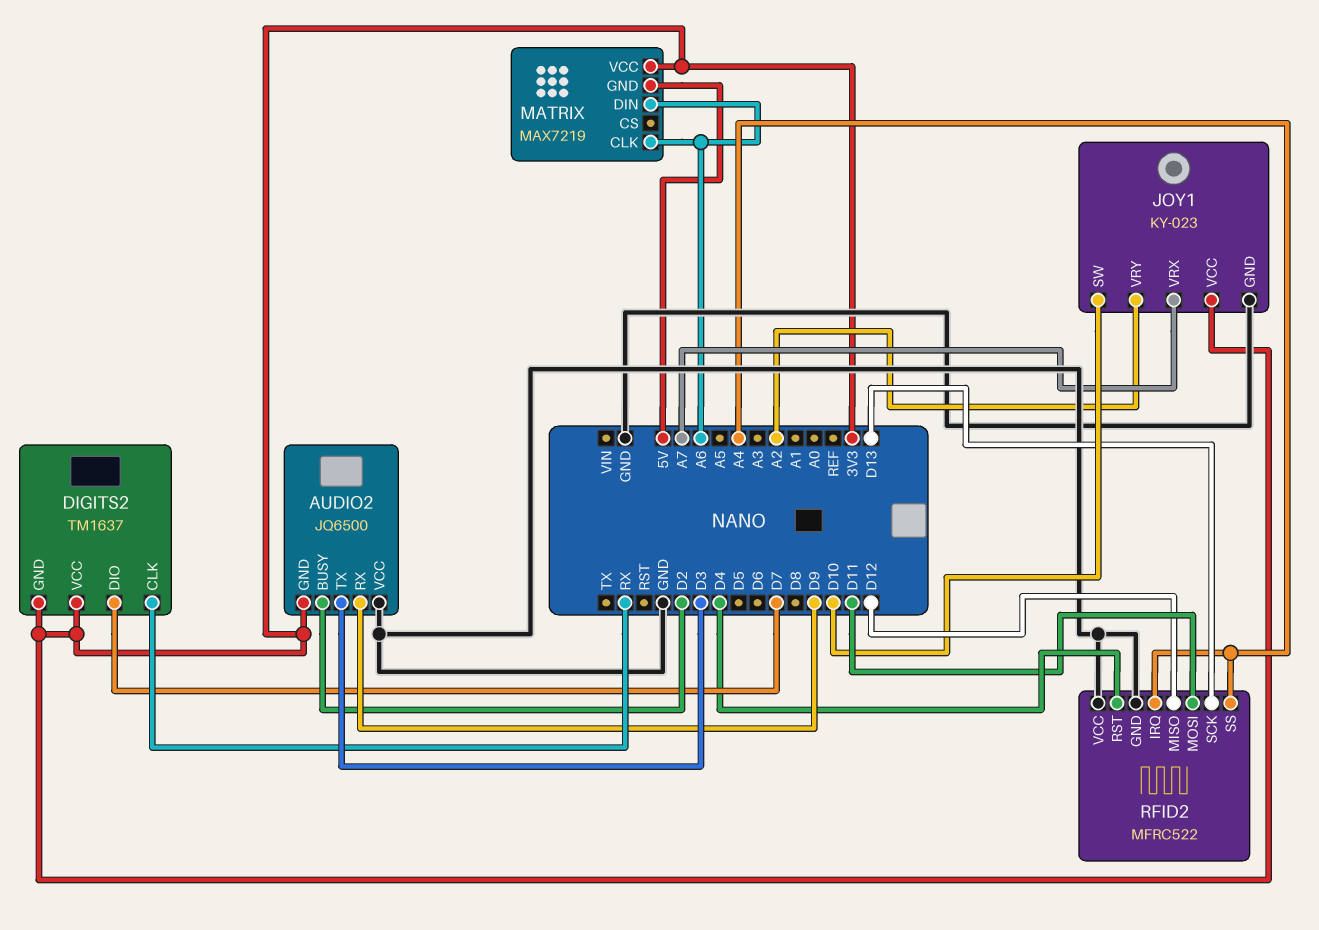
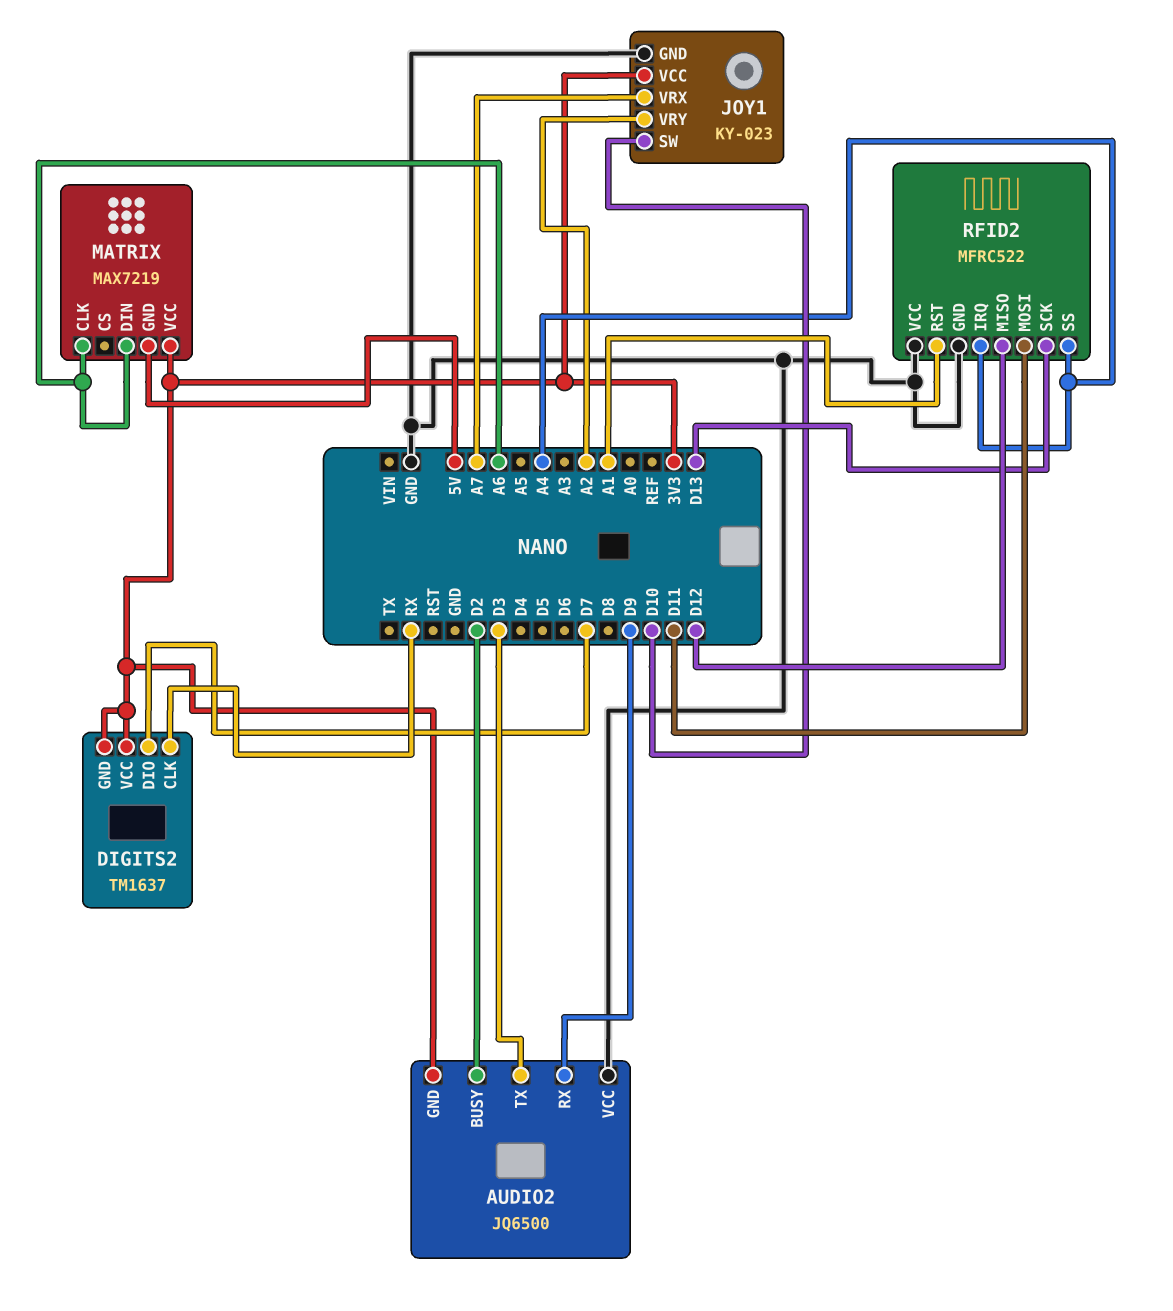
RFID2 pin RST: D4 -> A1

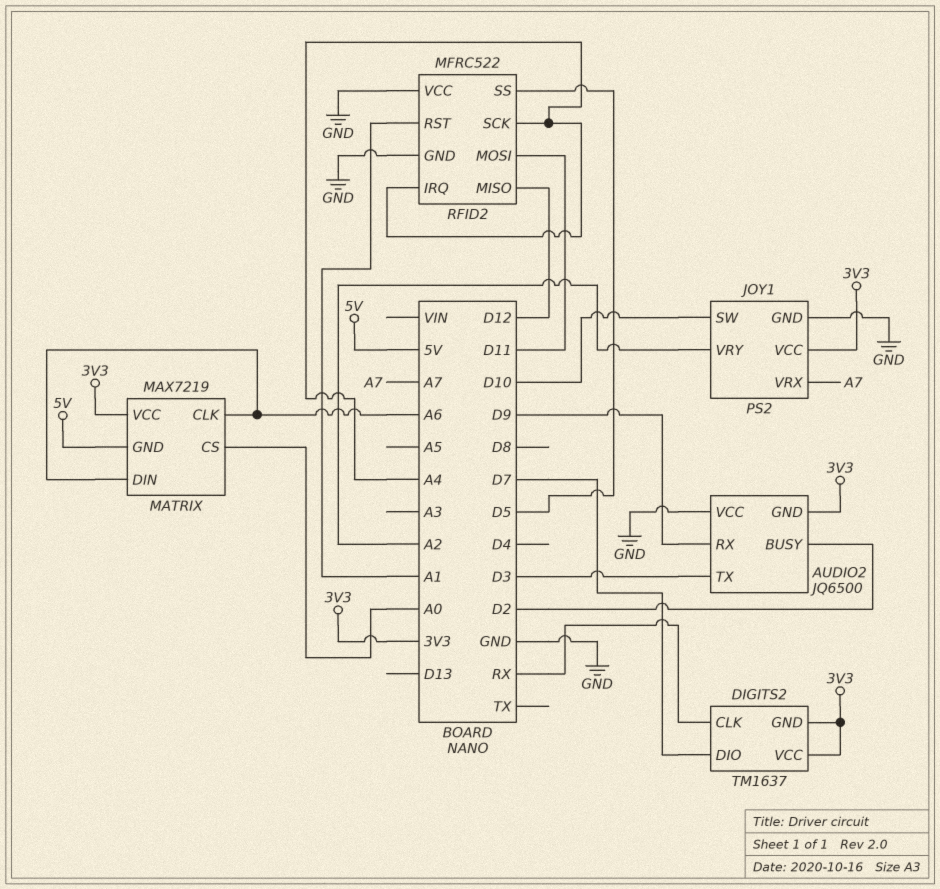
JOY1: KY-023 -> PS2
MATRIX pin CS: none -> A0
RFID2 pin SCK: D13 -> A4
RFID2 pin SS: A4 -> D5

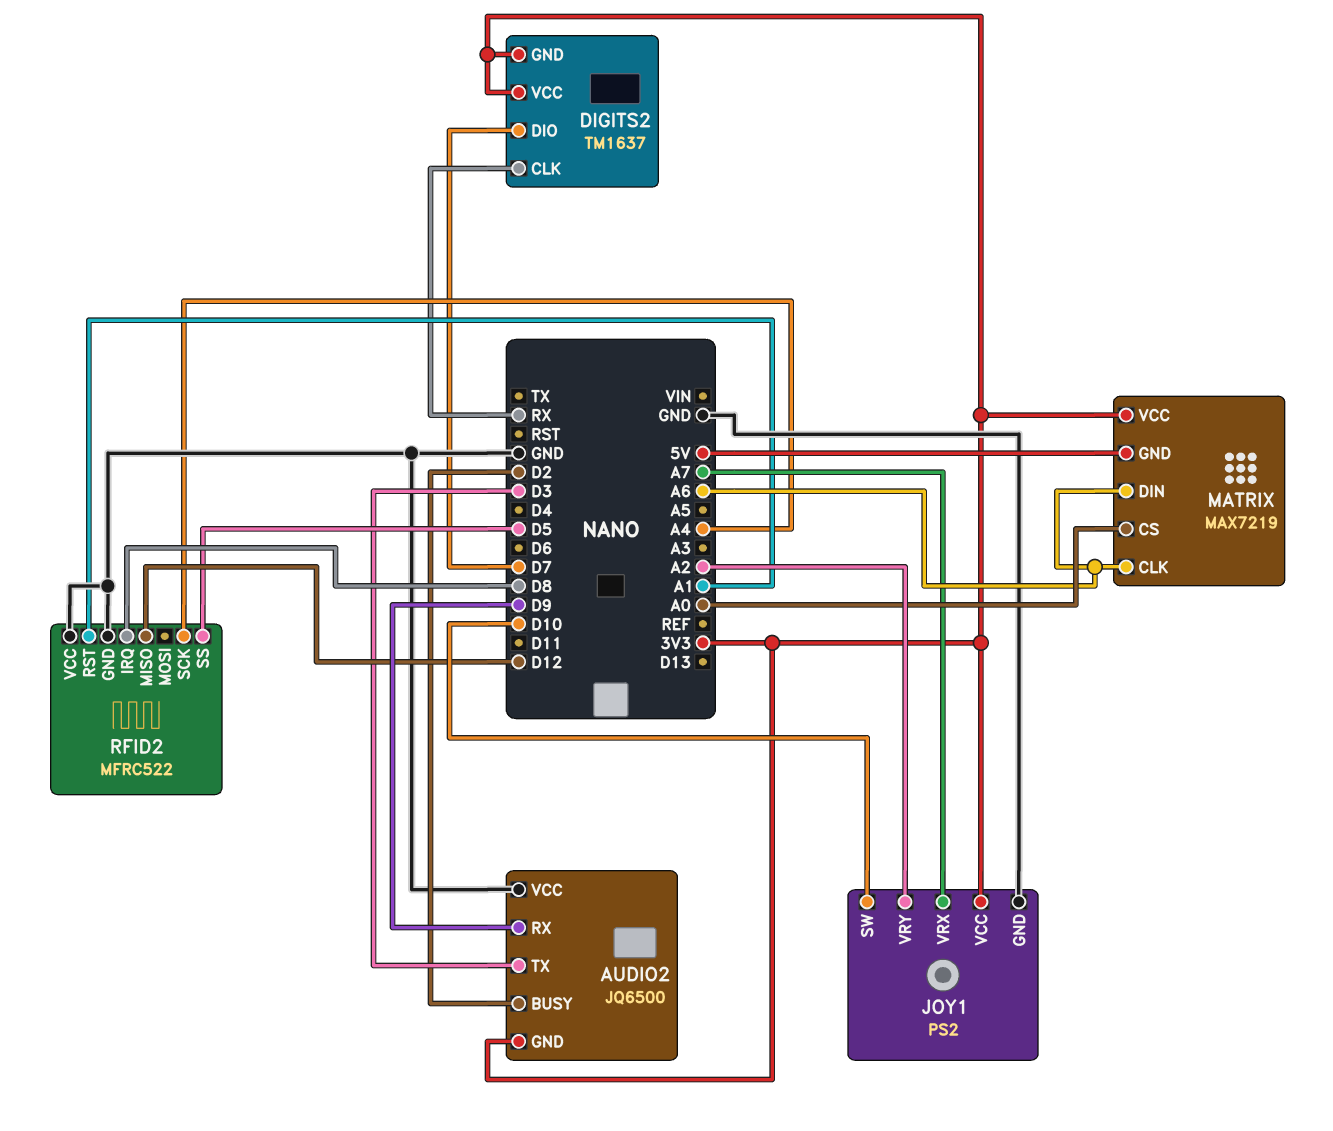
RFID2 pin IRQ: A4 -> D8
RFID2 pin MOSI: D11 -> none

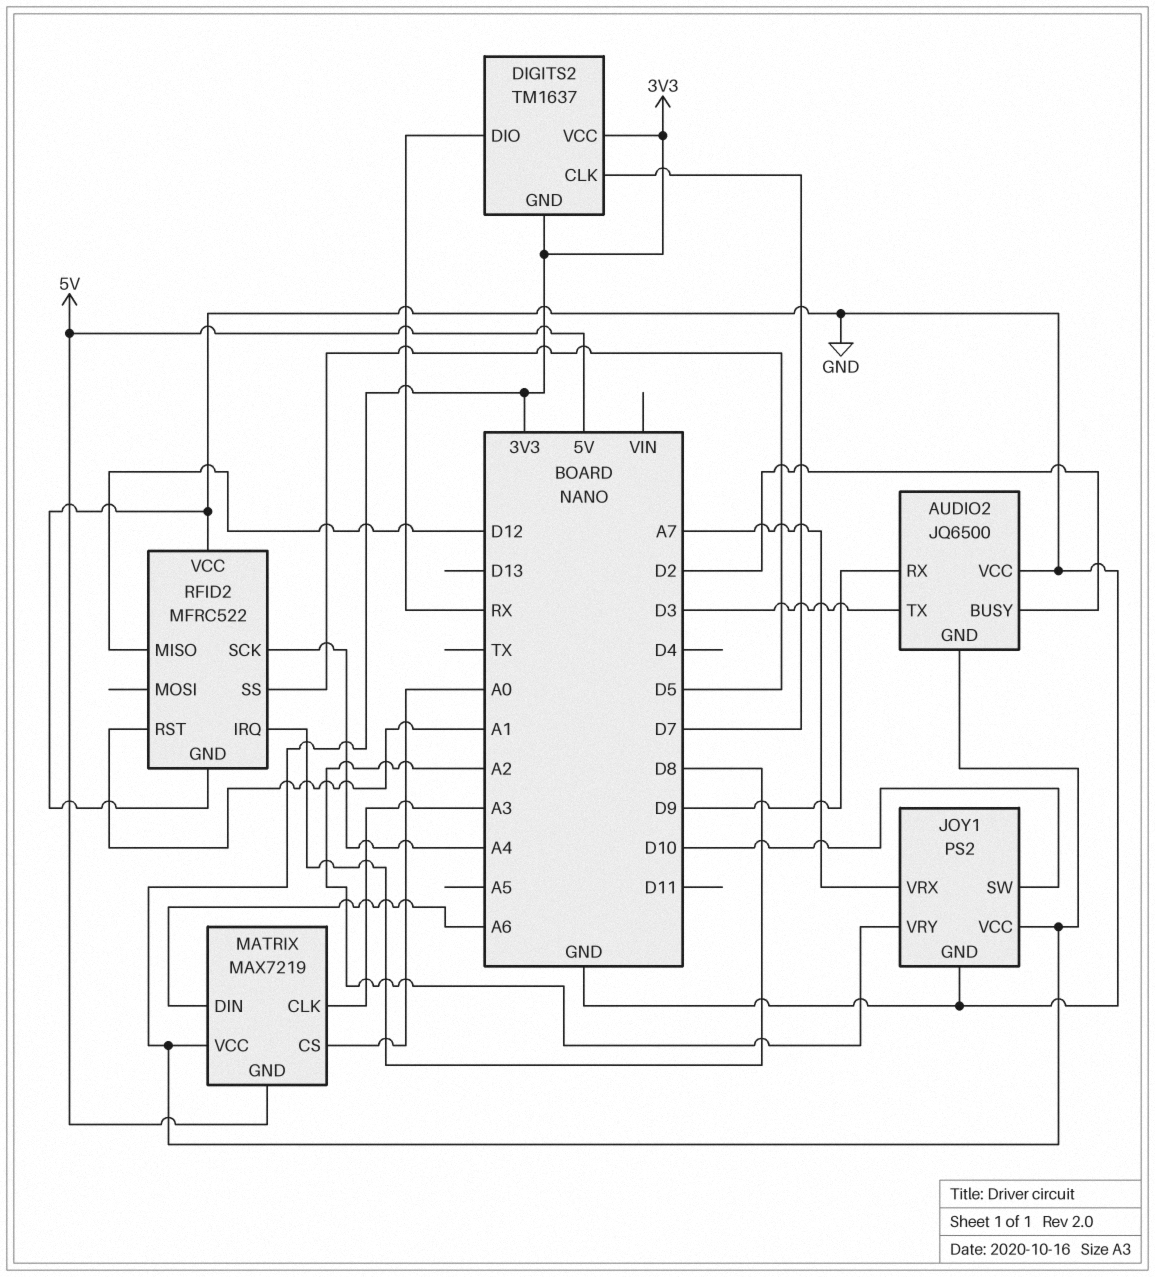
DIGITS2 pin CLK: RX -> D7
DIGITS2 pin DIO: D7 -> RX
MATRIX pin CLK: A6 -> A3

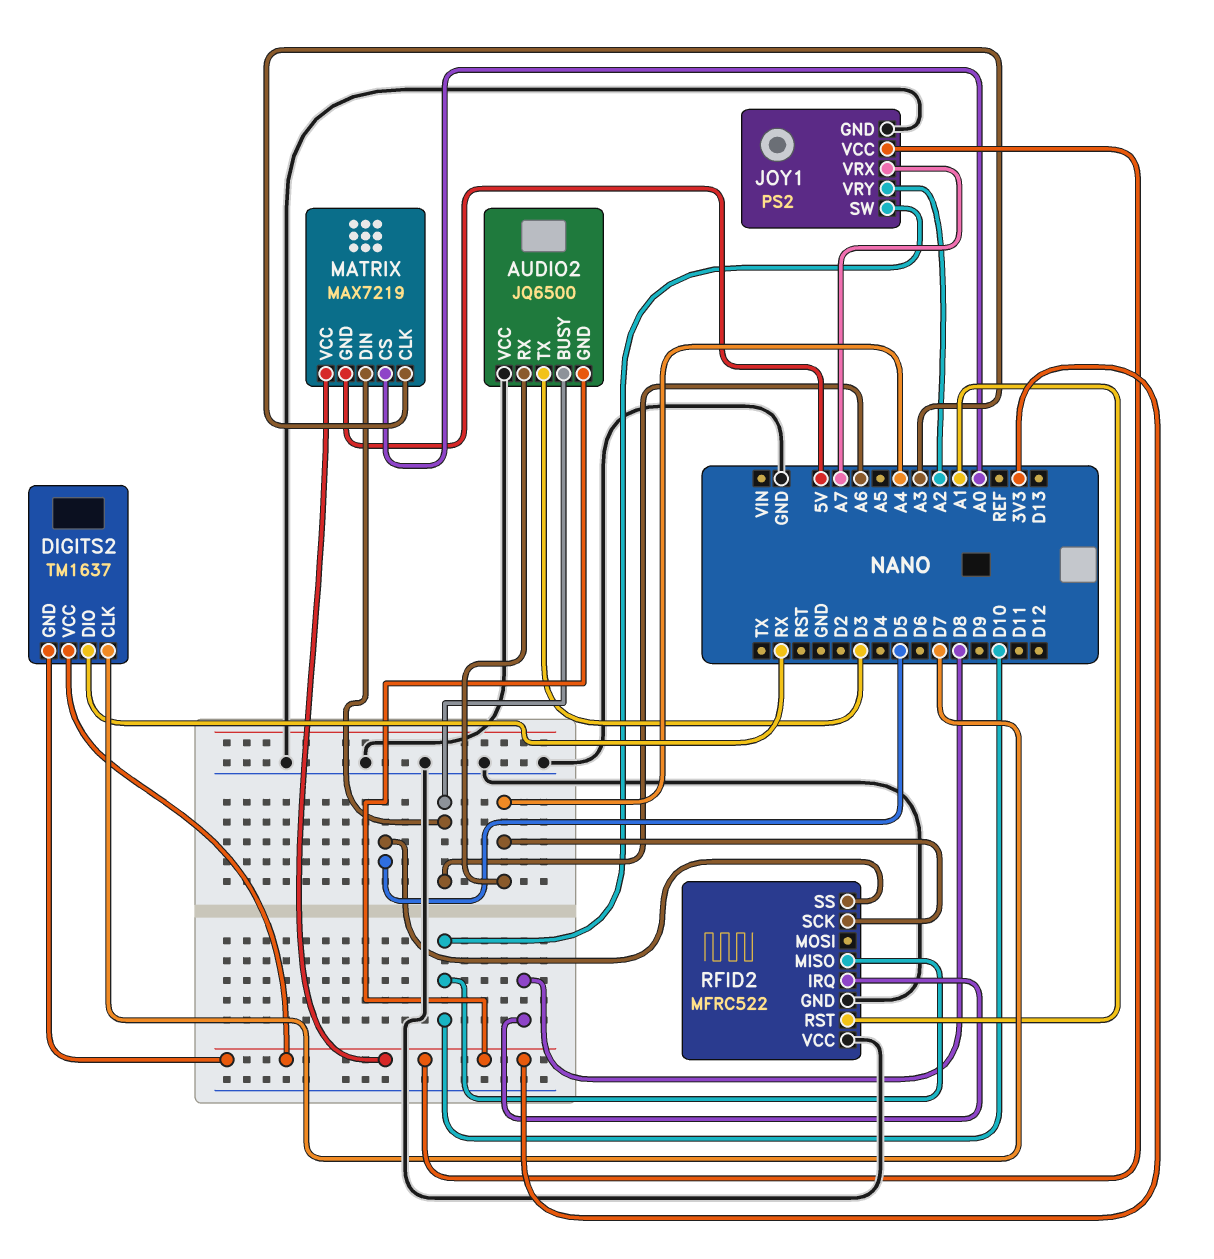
AUDIO2 pin BUSY: D2 -> A6
AUDIO2 pin RX: D9 -> A4
RFID2 pin MISO: D12 -> D10

